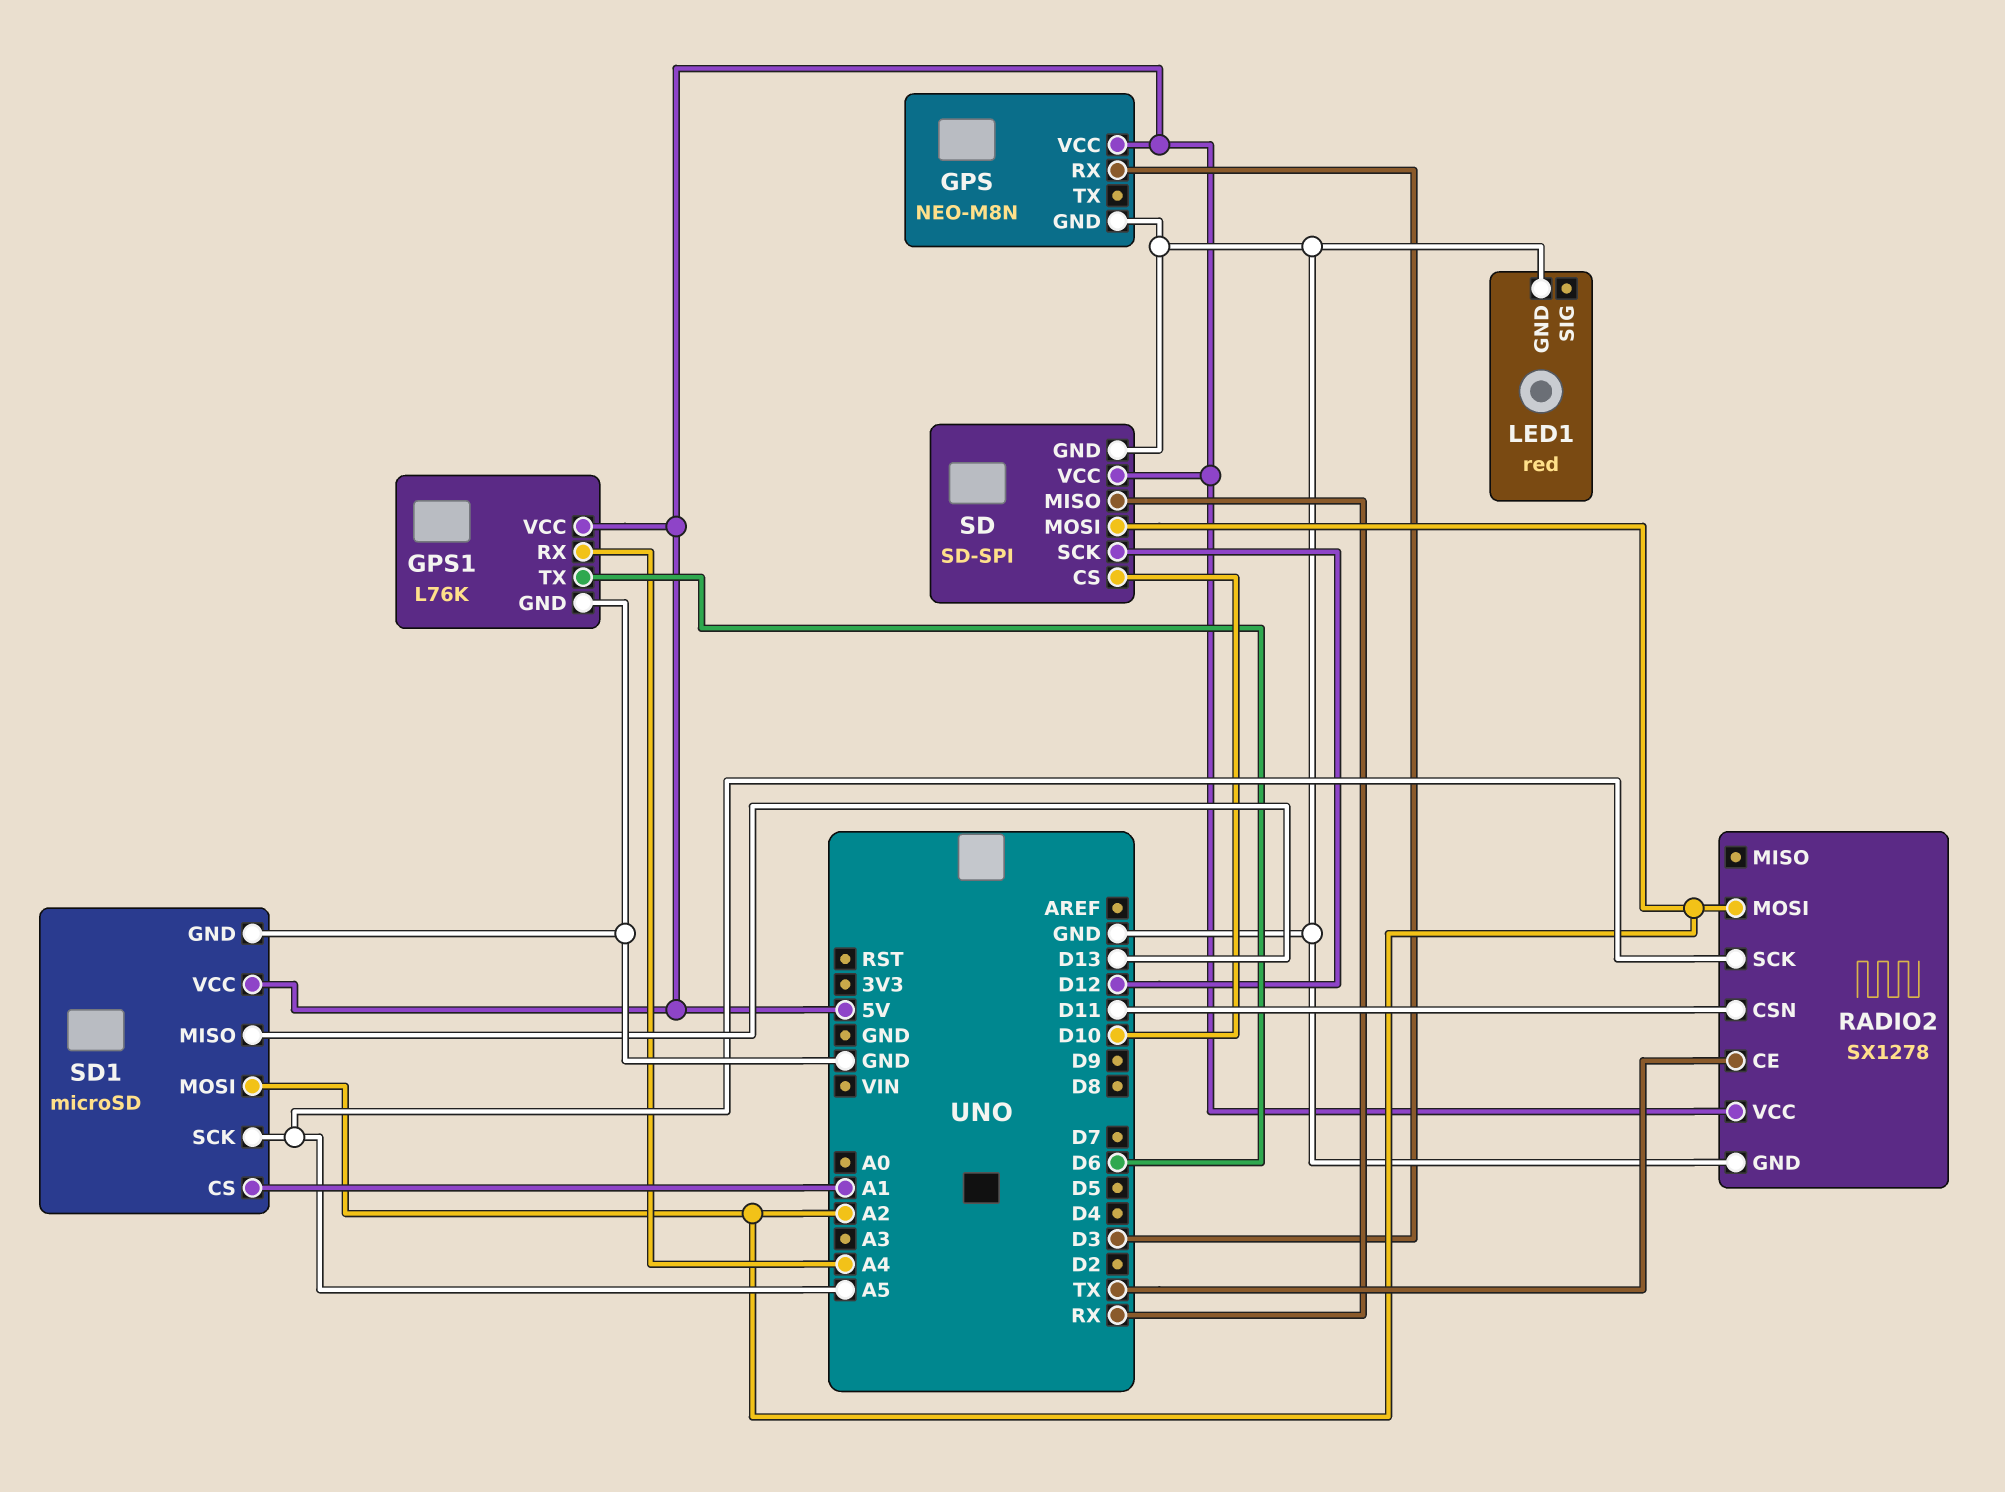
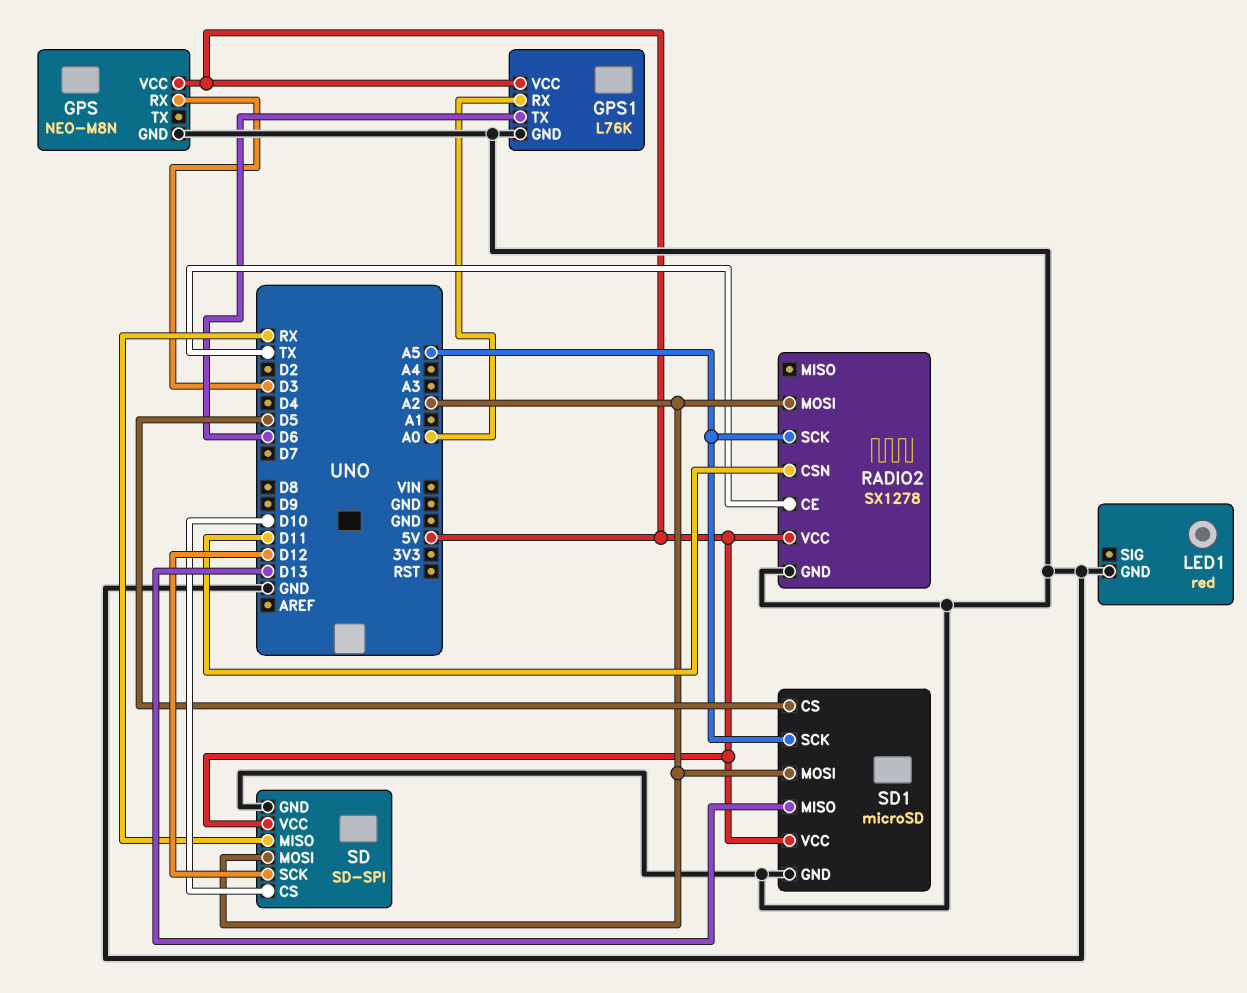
GPS1 pin RX: A4 -> A0
SD1 pin CS: A1 -> D5

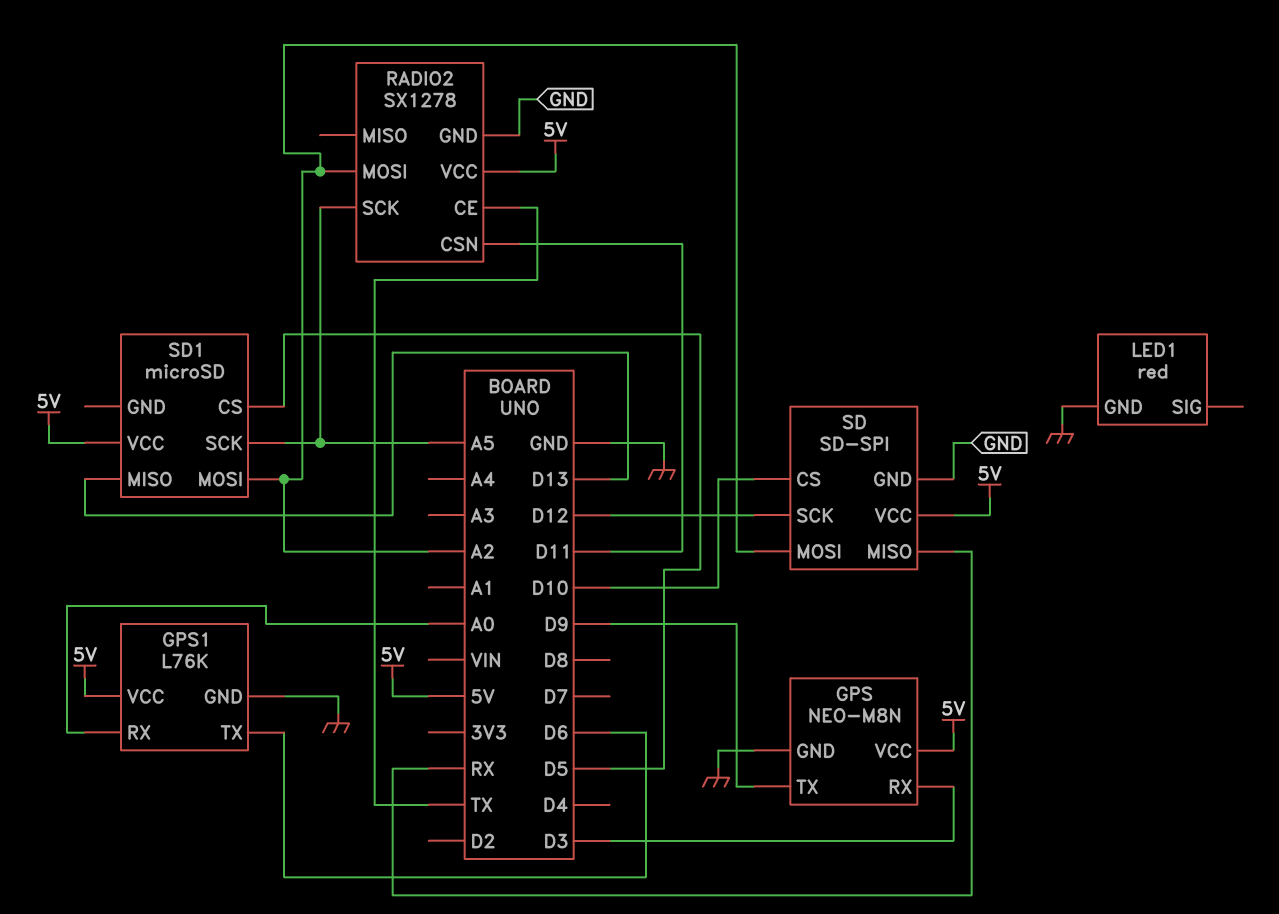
GPS pin TX: none -> D9
SD1 pin GND: GND -> none

